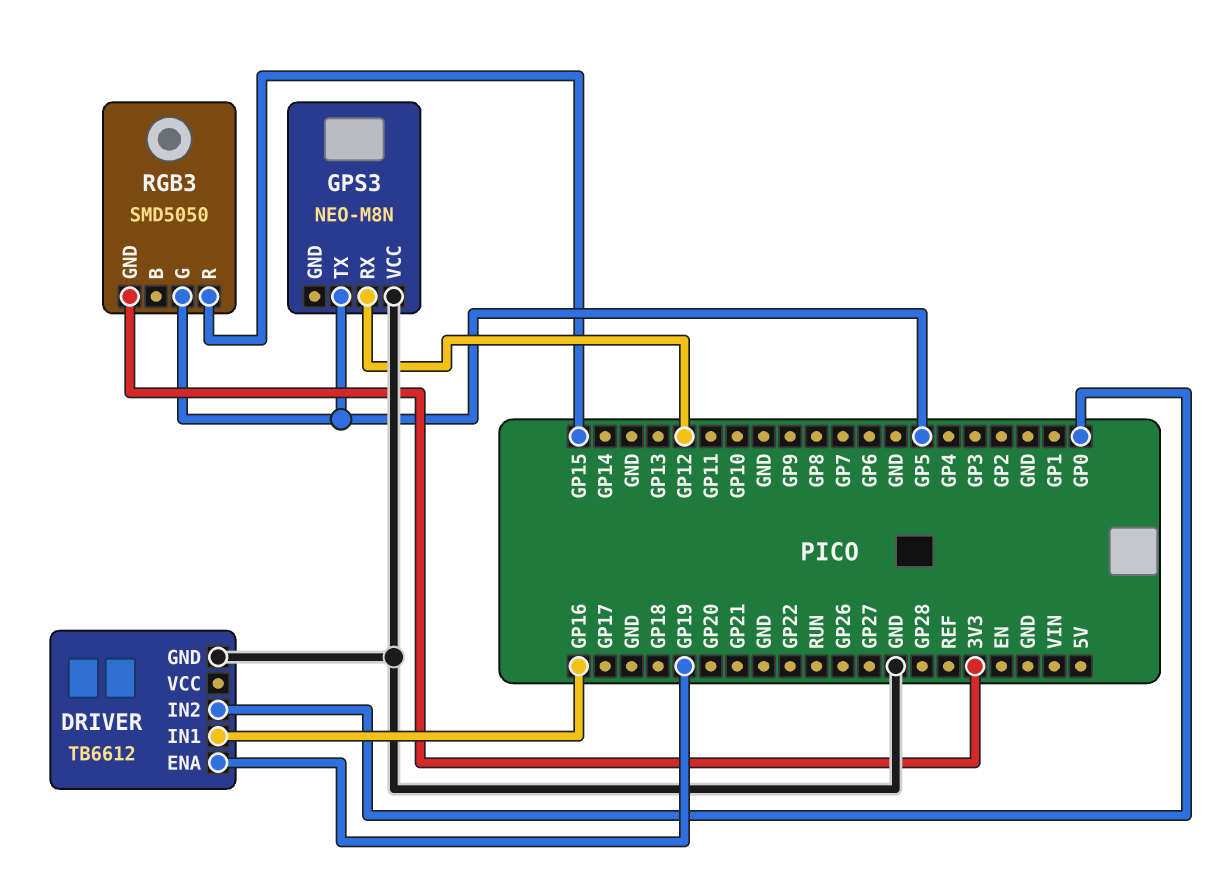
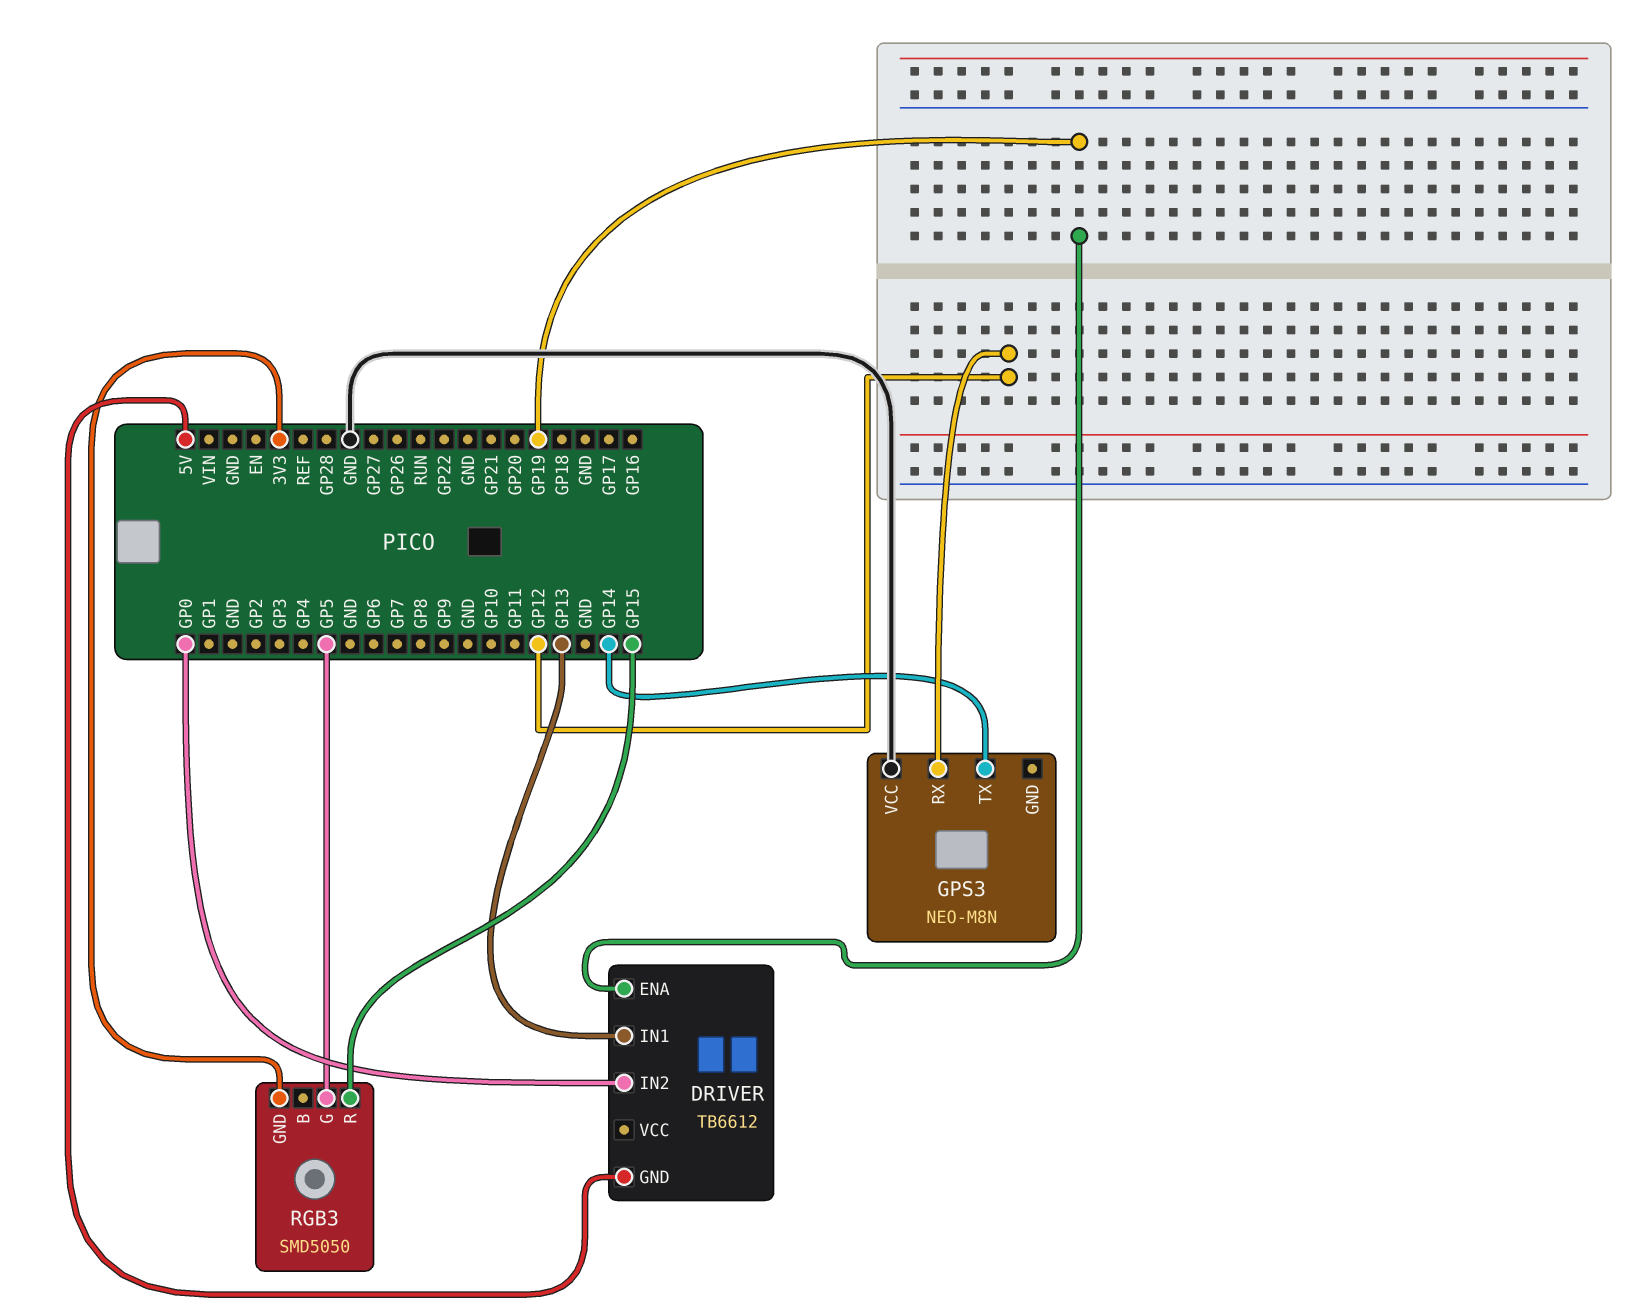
DRIVER pin GND: GND -> 5V
DRIVER pin IN1: GP16 -> GP13
GPS3 pin TX: GP5 -> GP14

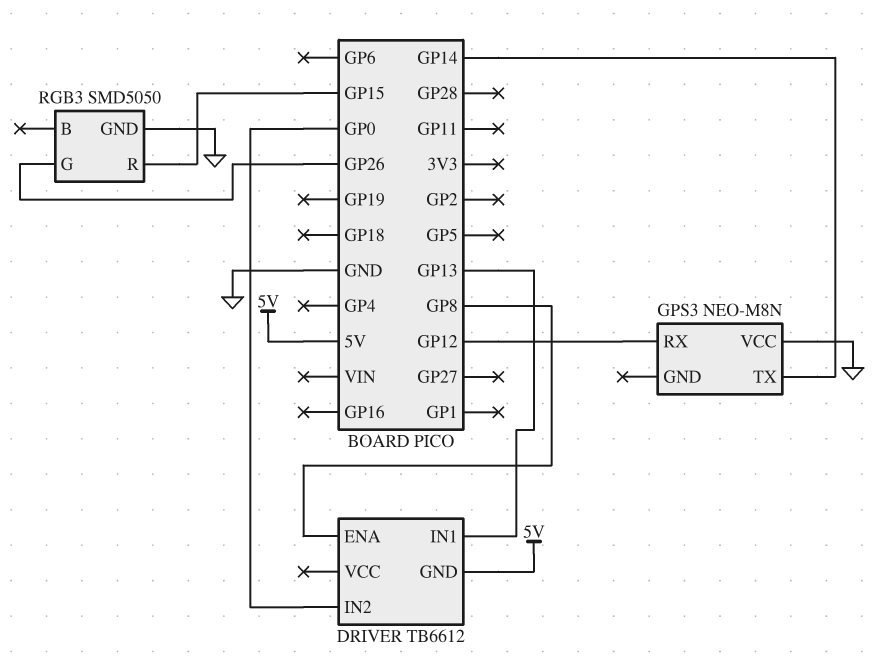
DRIVER pin ENA: GP19 -> GP8
RGB3 pin G: GP5 -> GP26
RGB3 pin GND: 3V3 -> GND

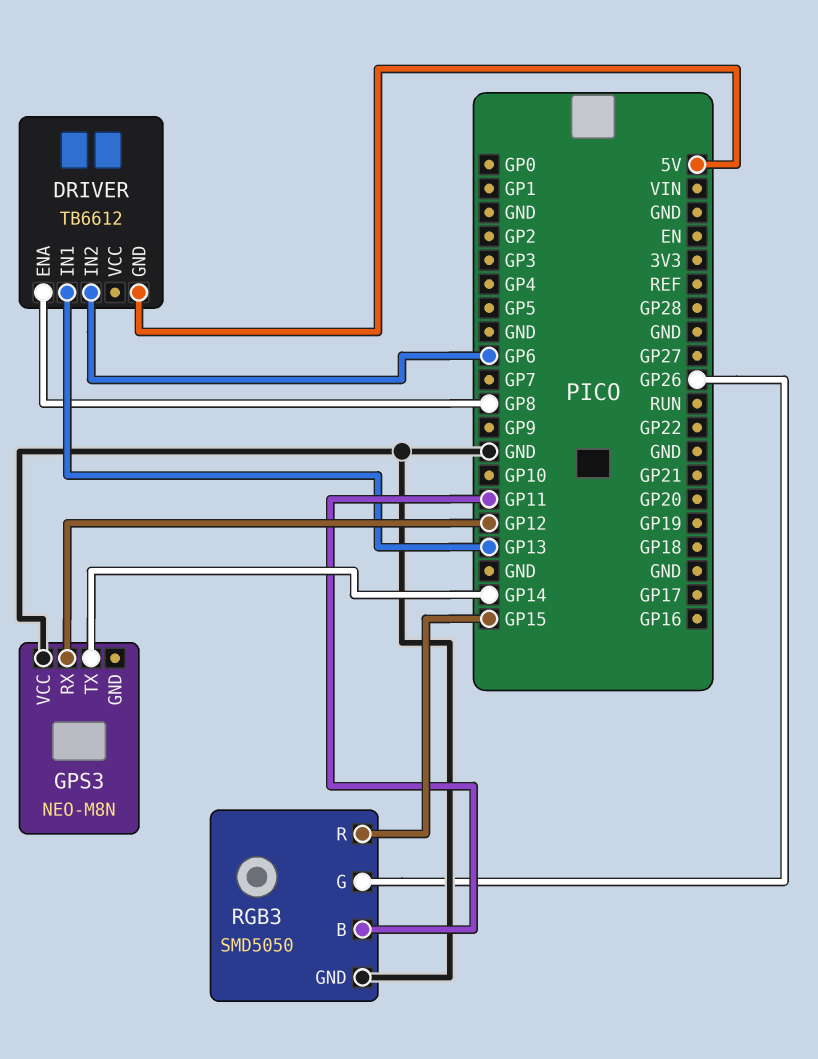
DRIVER pin IN2: GP0 -> GP6
RGB3 pin B: none -> GP11

